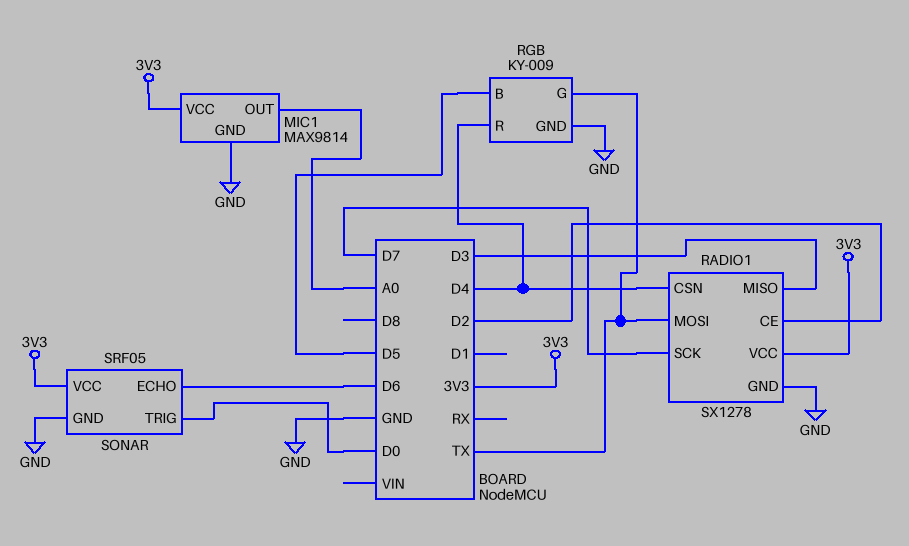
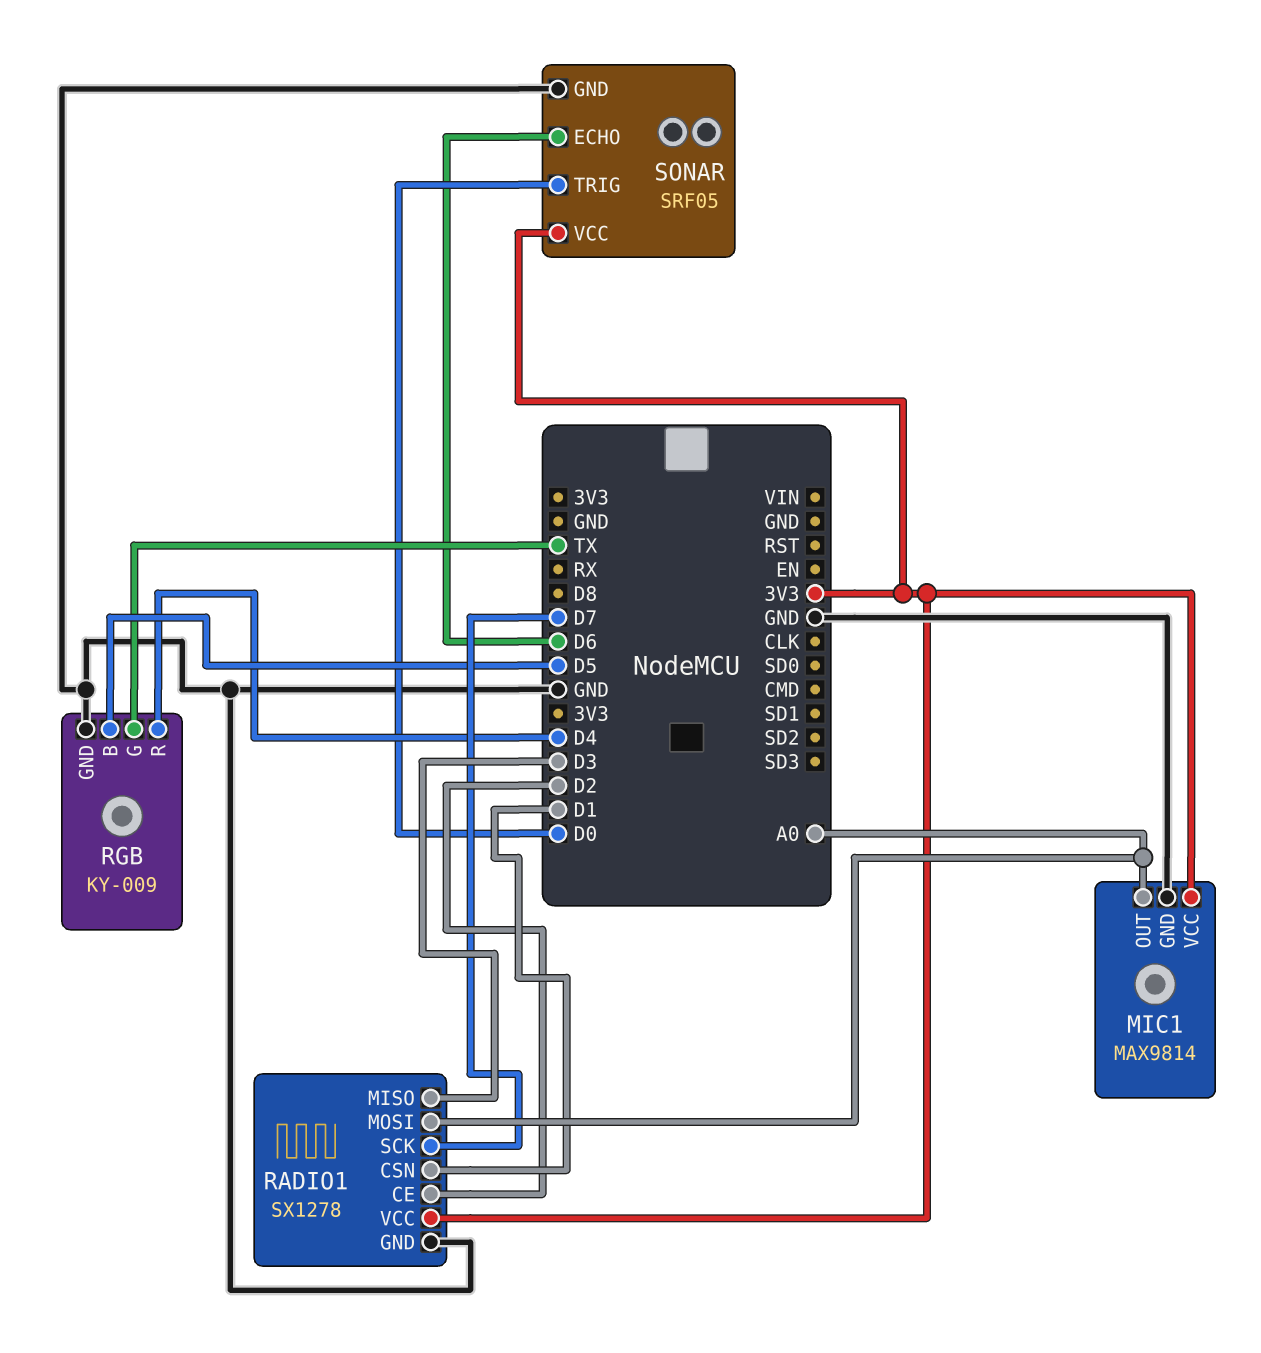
RADIO1 pin CSN: D4 -> D1
RADIO1 pin MOSI: TX -> A0

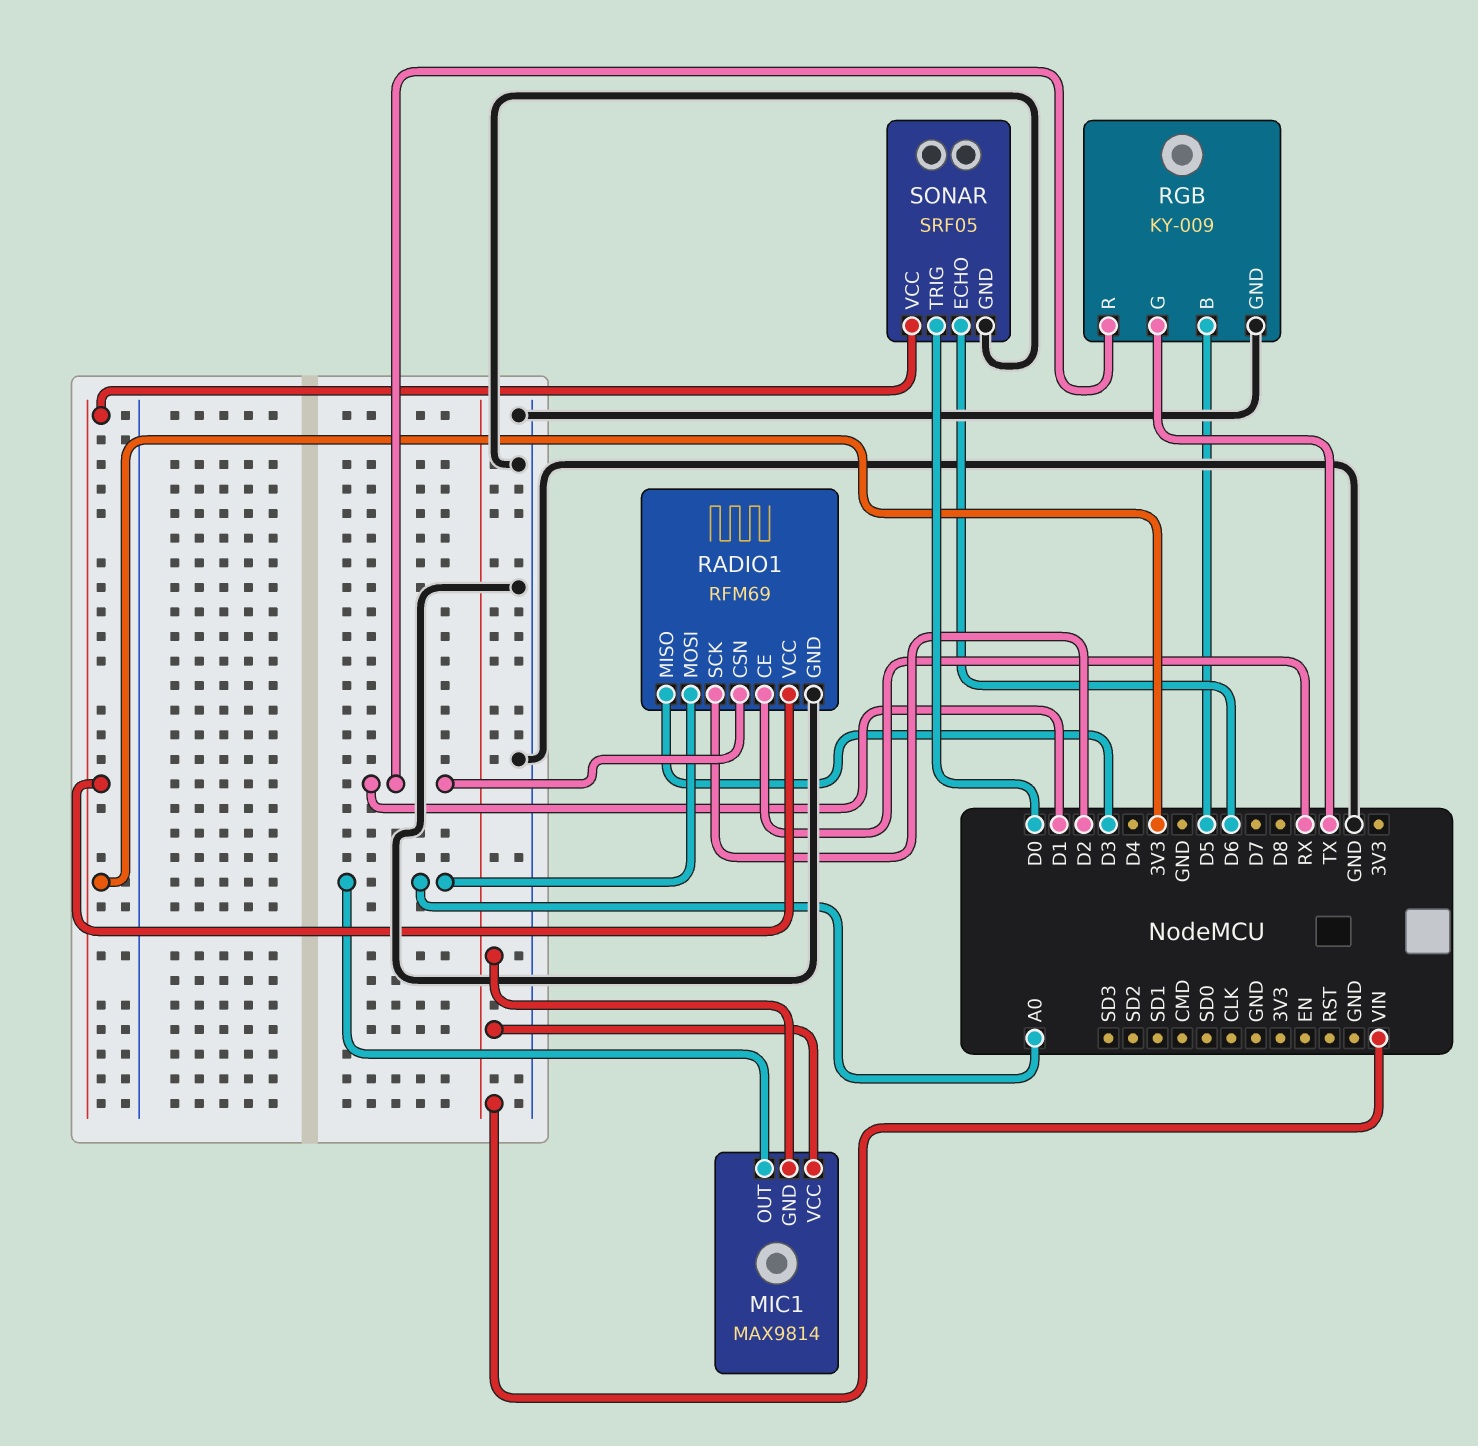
MIC1 pin GND: GND -> VIN
MIC1 pin VCC: 3V3 -> VIN
RADIO1: SX1278 -> RFM69
RADIO1 pin CE: D2 -> RX
RADIO1 pin SCK: D7 -> D2
RGB pin R: D4 -> D1

